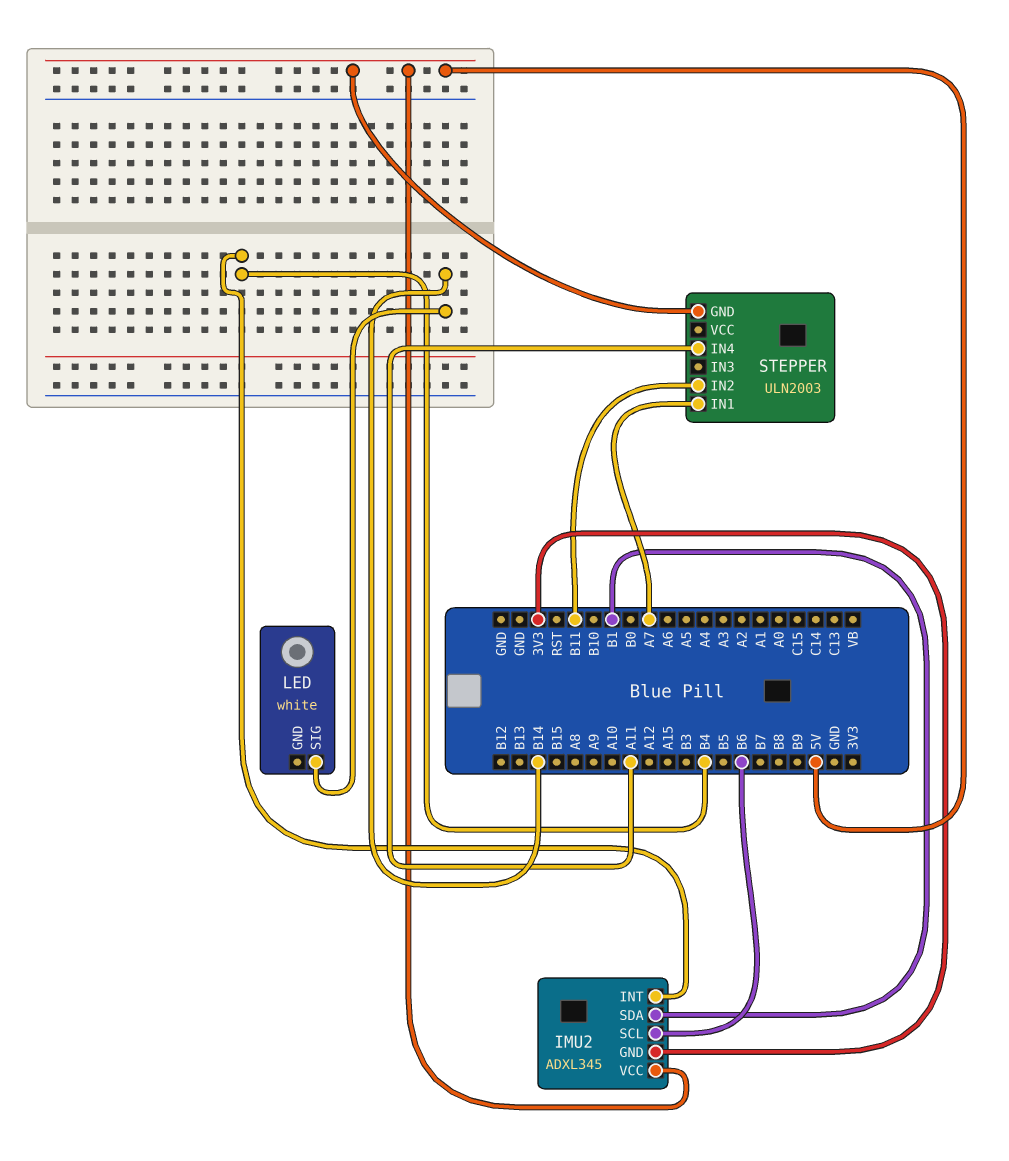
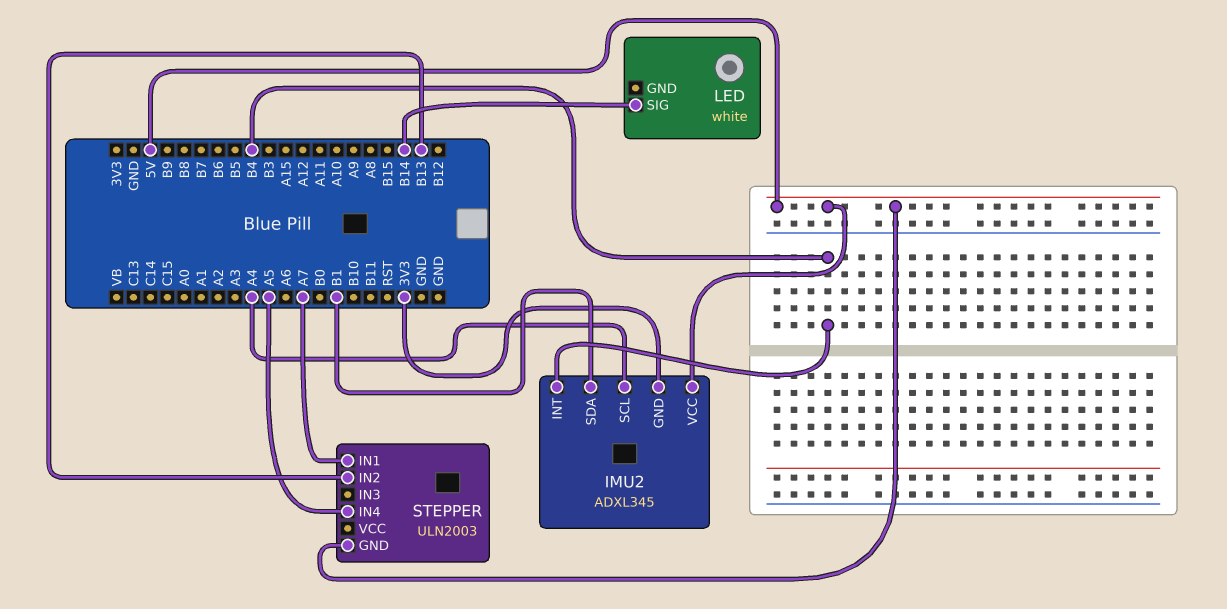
IMU2 pin SCL: B6 -> A4
STEPPER pin IN2: B11 -> B13
STEPPER pin IN4: A11 -> A5

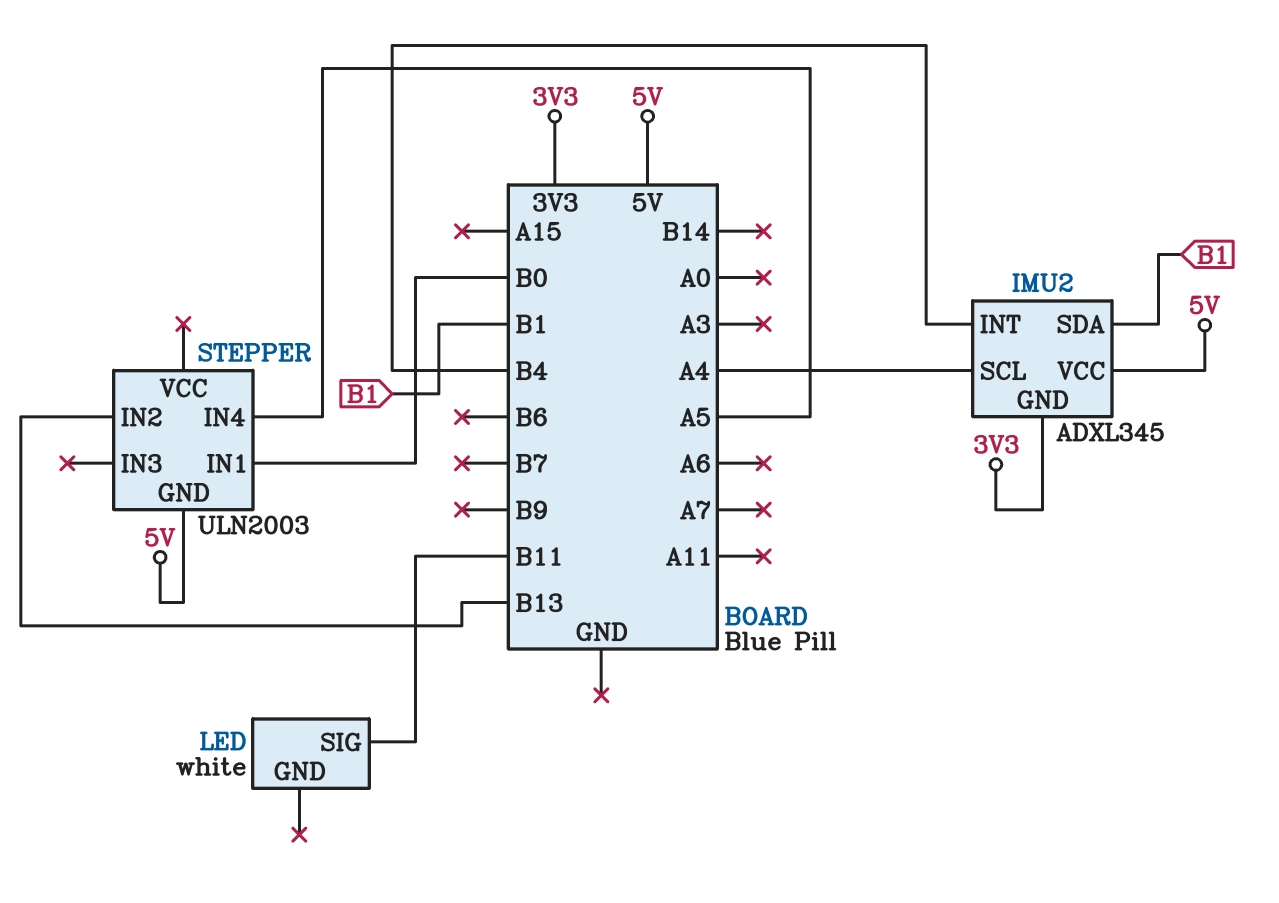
LED pin SIG: B14 -> B11
STEPPER pin IN1: A7 -> B0

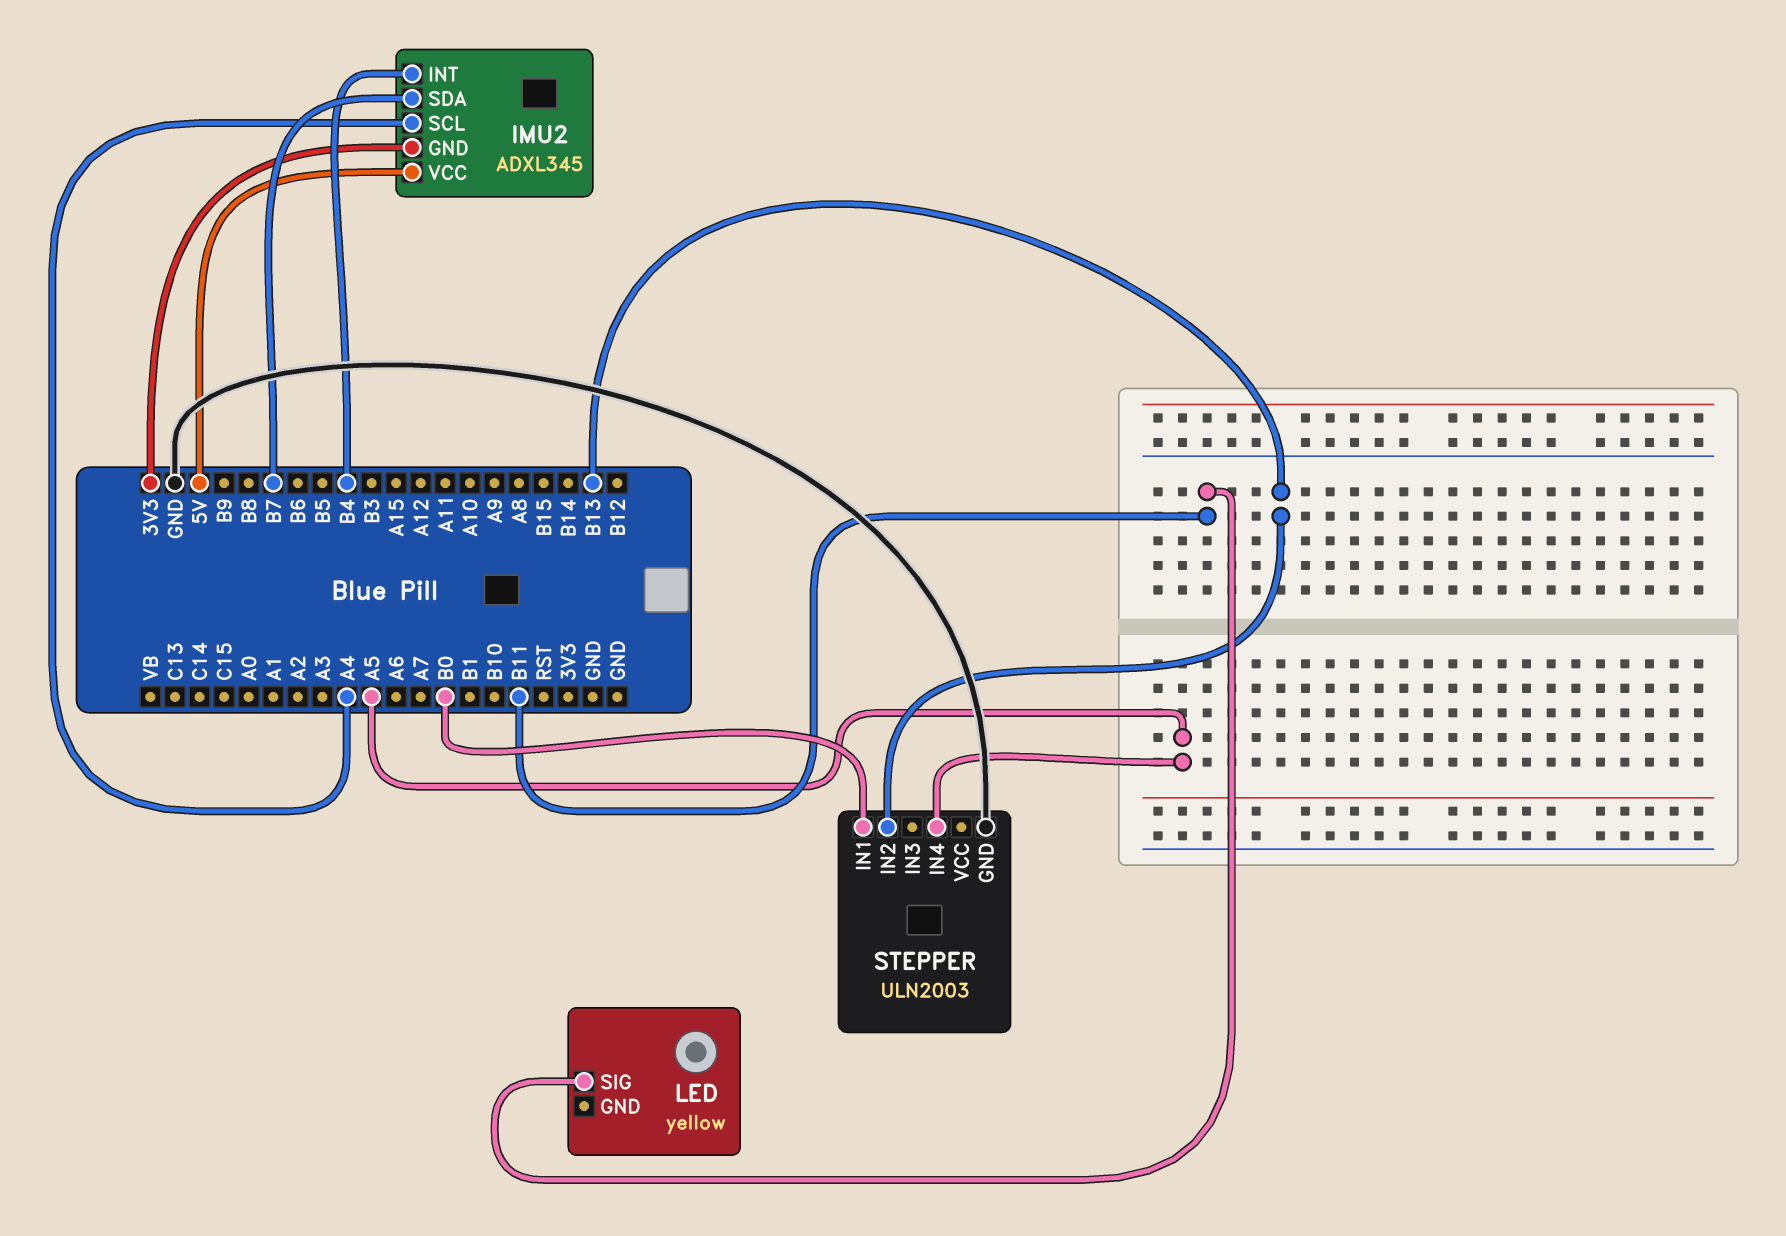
IMU2 pin SDA: B1 -> B7
LED: white -> yellow
STEPPER pin GND: 5V -> GND

